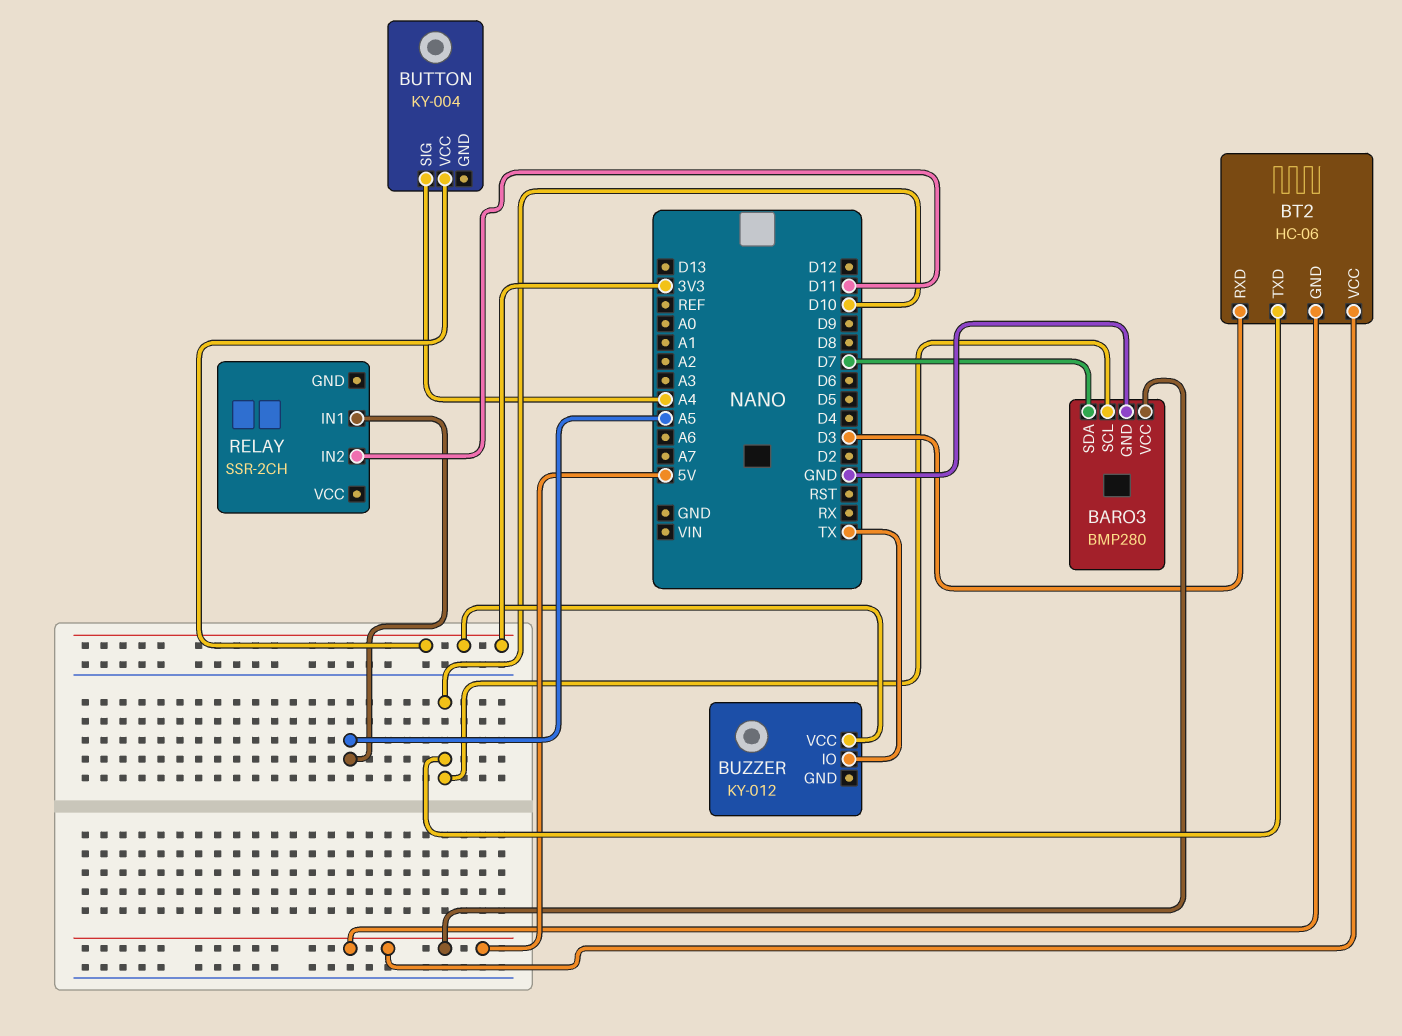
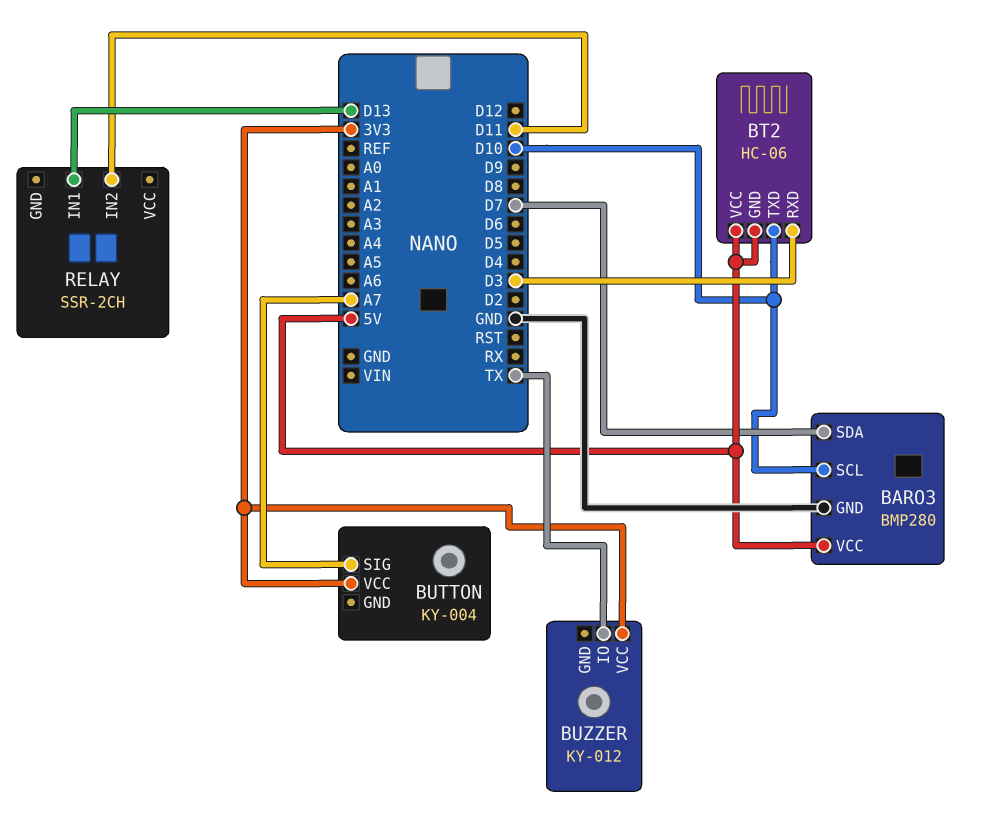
BUTTON pin SIG: A4 -> A7
RELAY pin IN1: A5 -> D13

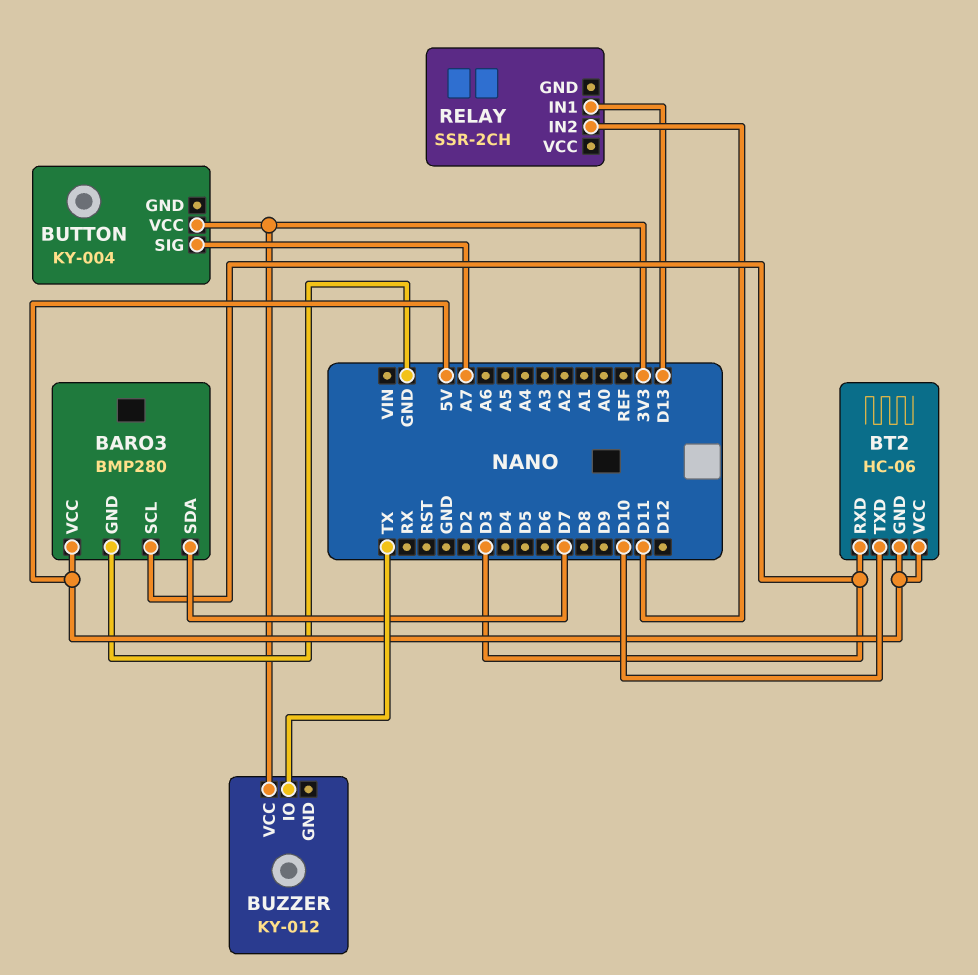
BARO3 pin SCL: D10 -> D3

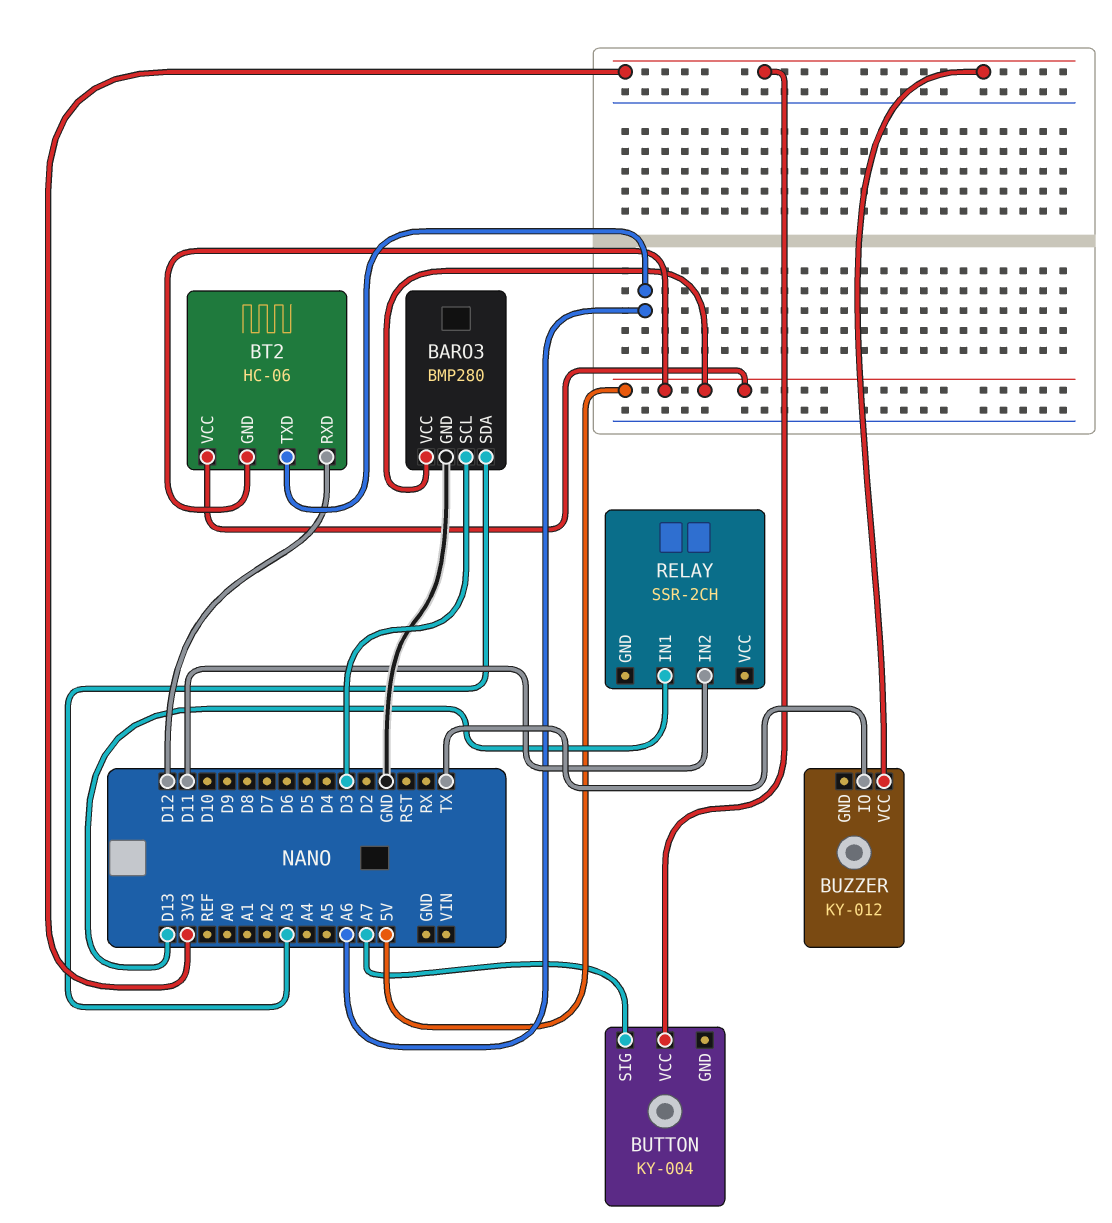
BARO3 pin SDA: D7 -> A3
BT2 pin RXD: D3 -> D12
BT2 pin TXD: D10 -> A6

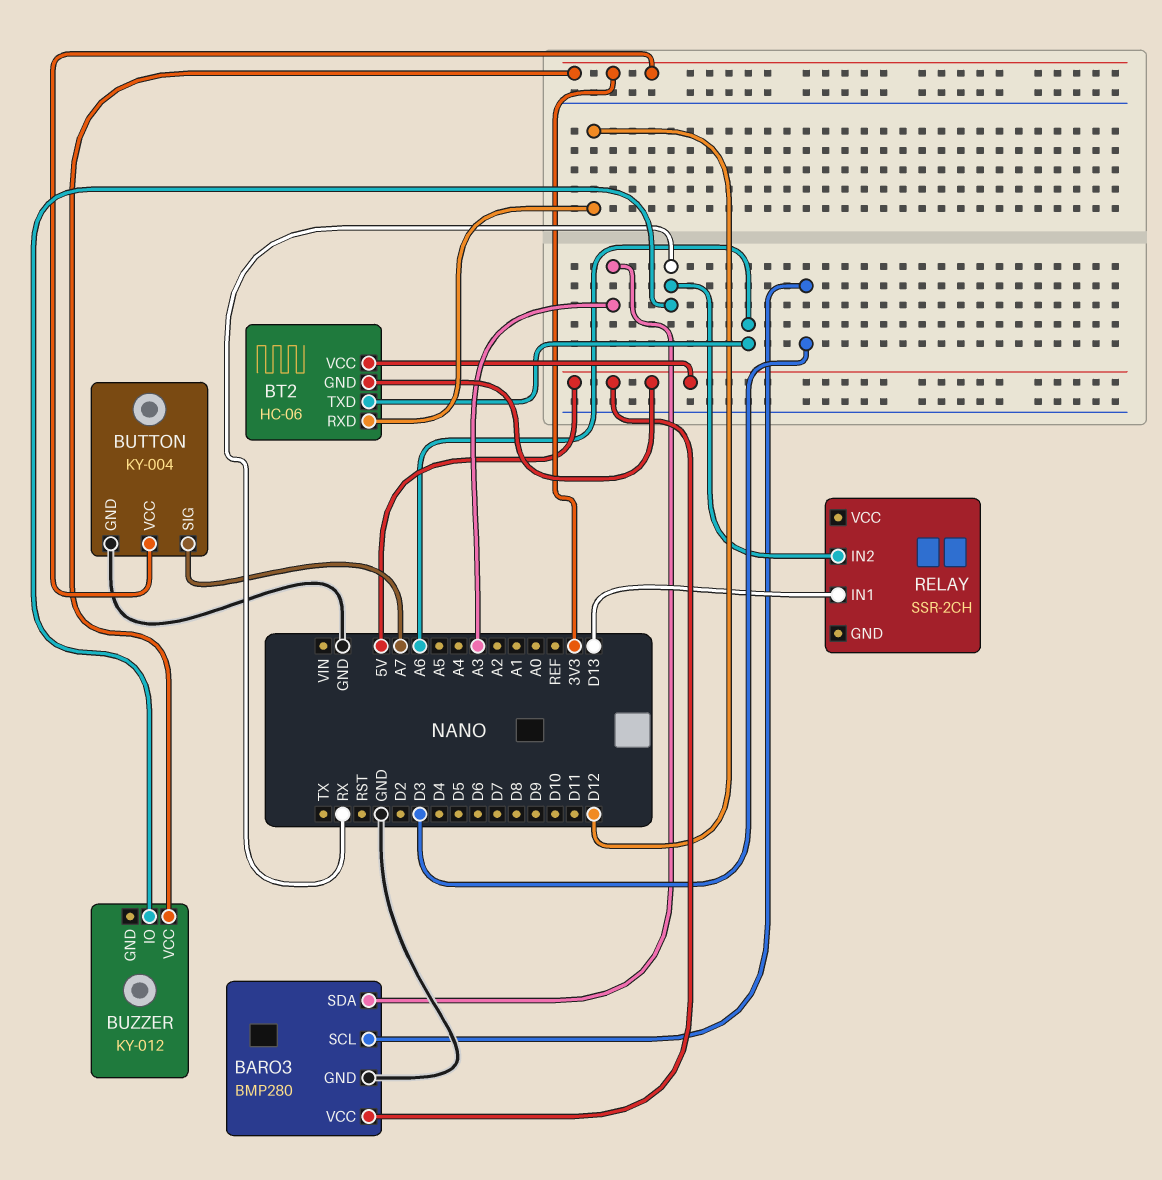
BUTTON pin GND: none -> GND
BUZZER pin IO: TX -> RX
RELAY pin IN2: D11 -> RX

